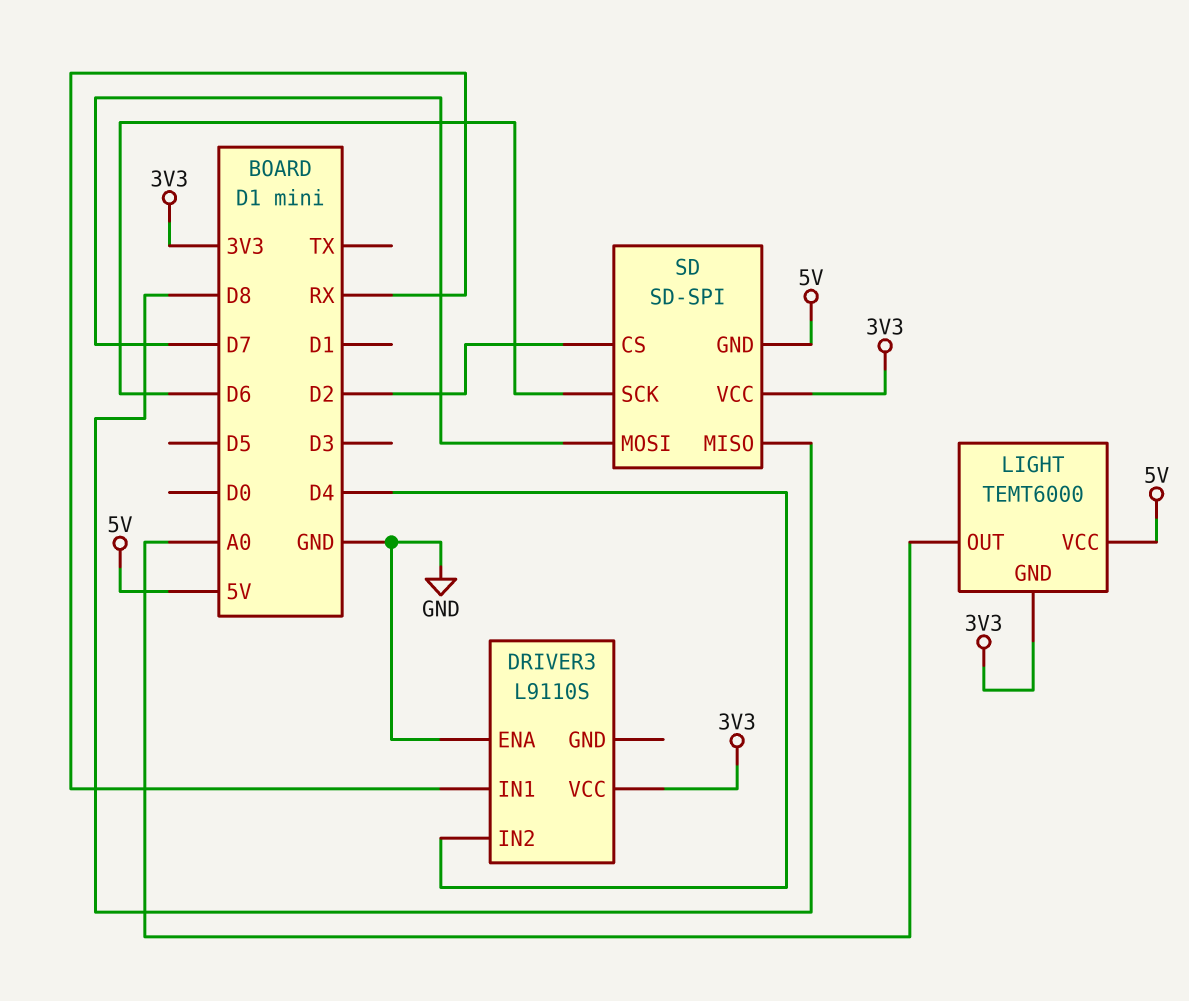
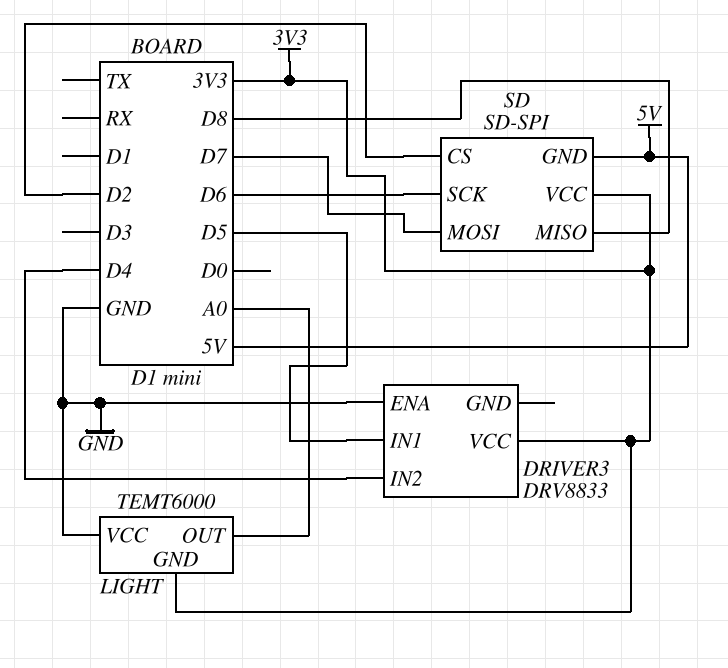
DRIVER3: L9110S -> DRV8833
DRIVER3 pin IN1: RX -> D5
LIGHT pin VCC: 5V -> GND

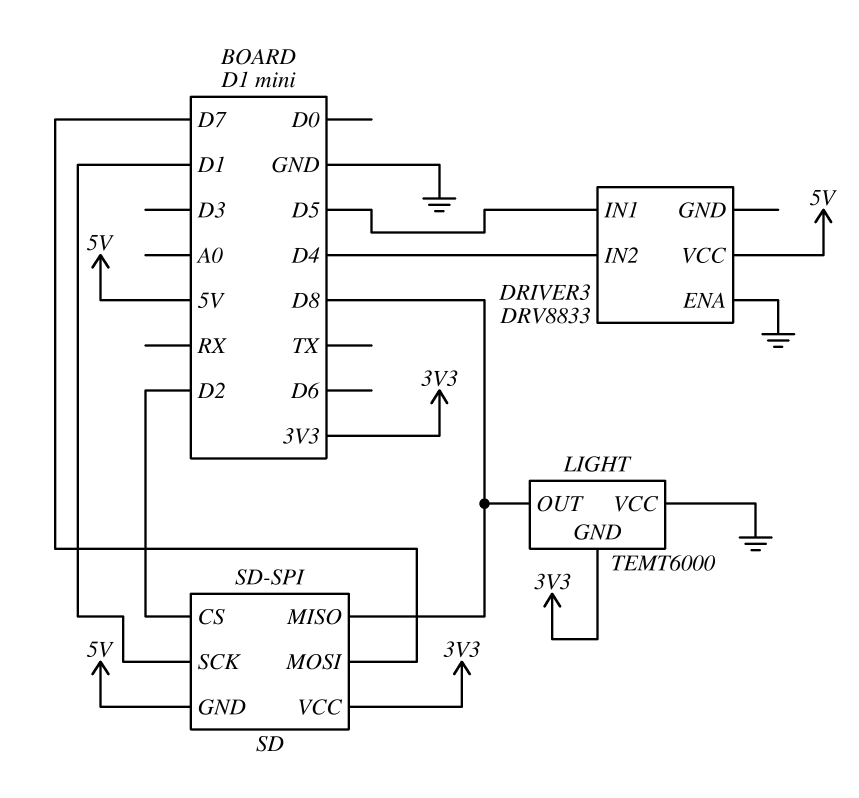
DRIVER3 pin VCC: 3V3 -> 5V
LIGHT pin OUT: A0 -> D8
SD pin SCK: D6 -> D1

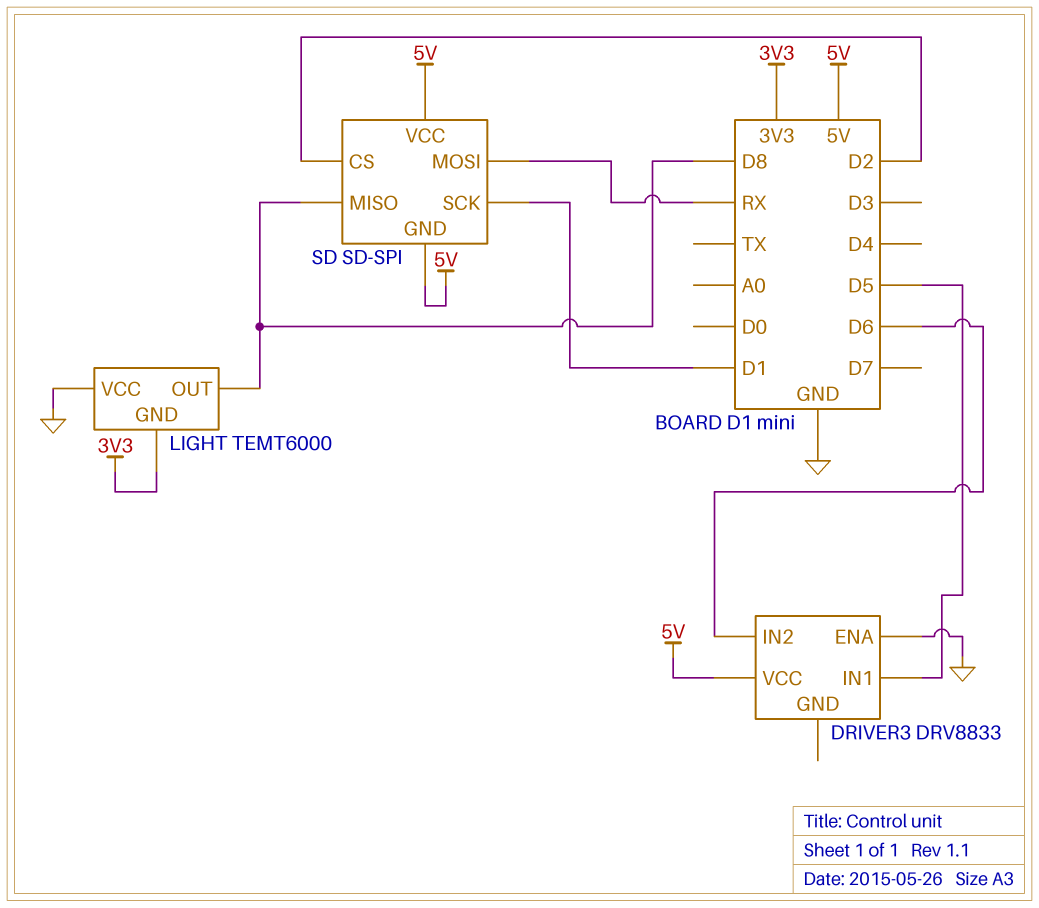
DRIVER3 pin IN2: D4 -> D6
SD pin MOSI: D7 -> RX
SD pin VCC: 3V3 -> 5V

